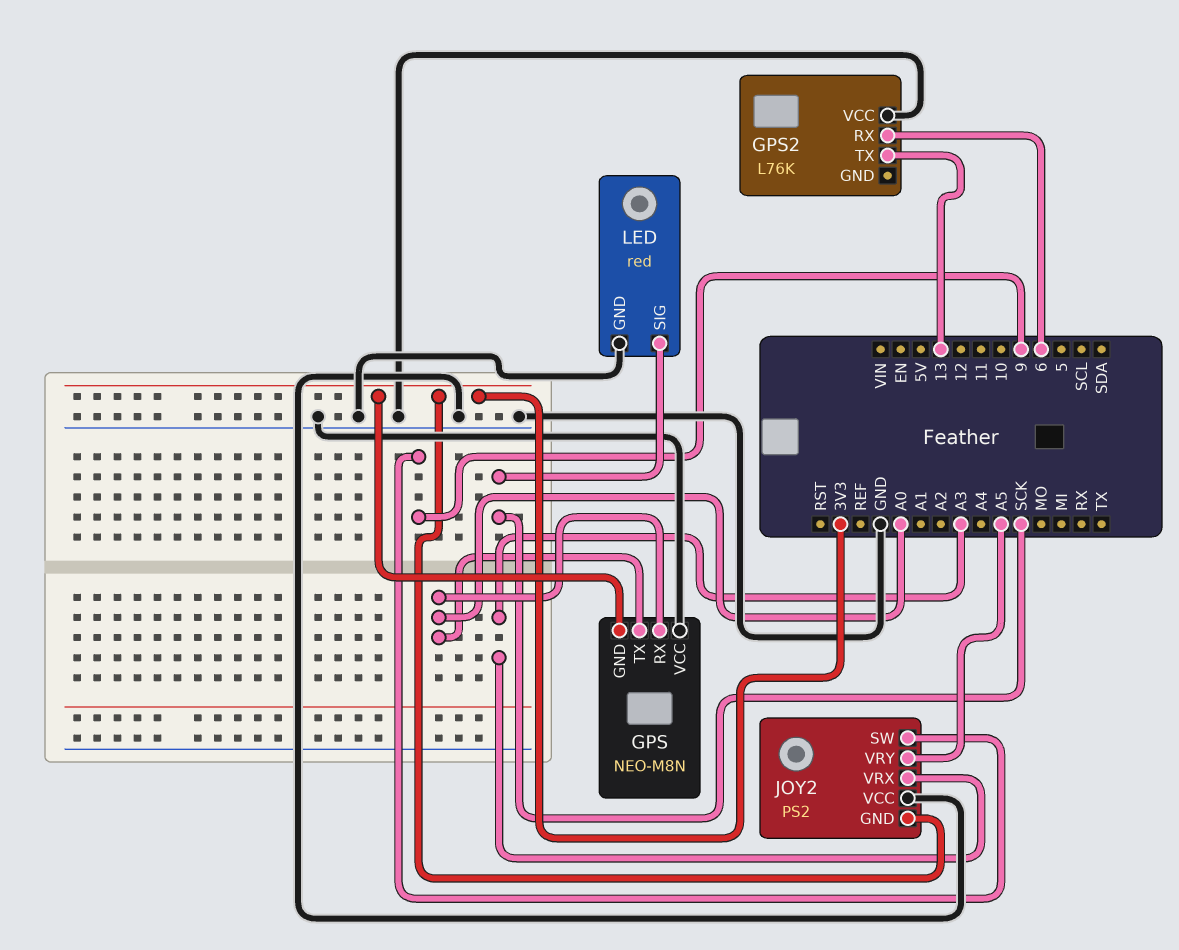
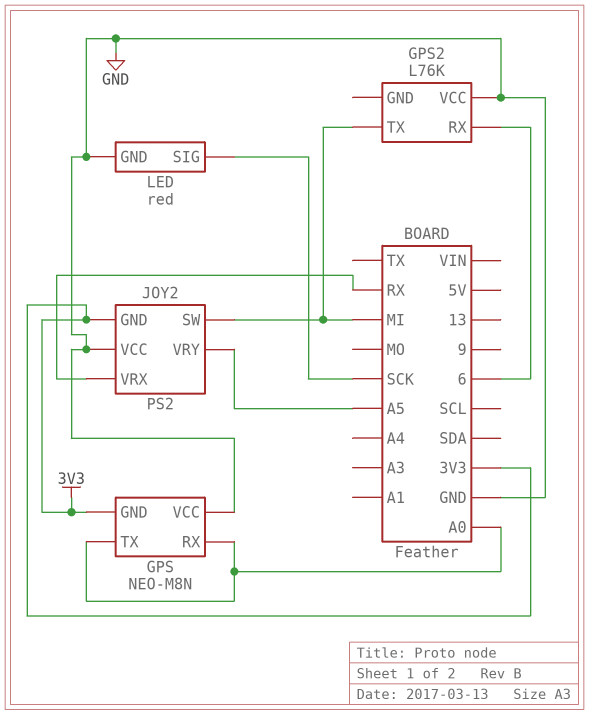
GPS2 pin TX: 13 -> MI
JOY2 pin SW: 9 -> MI
JOY2 pin VRX: A3 -> RX

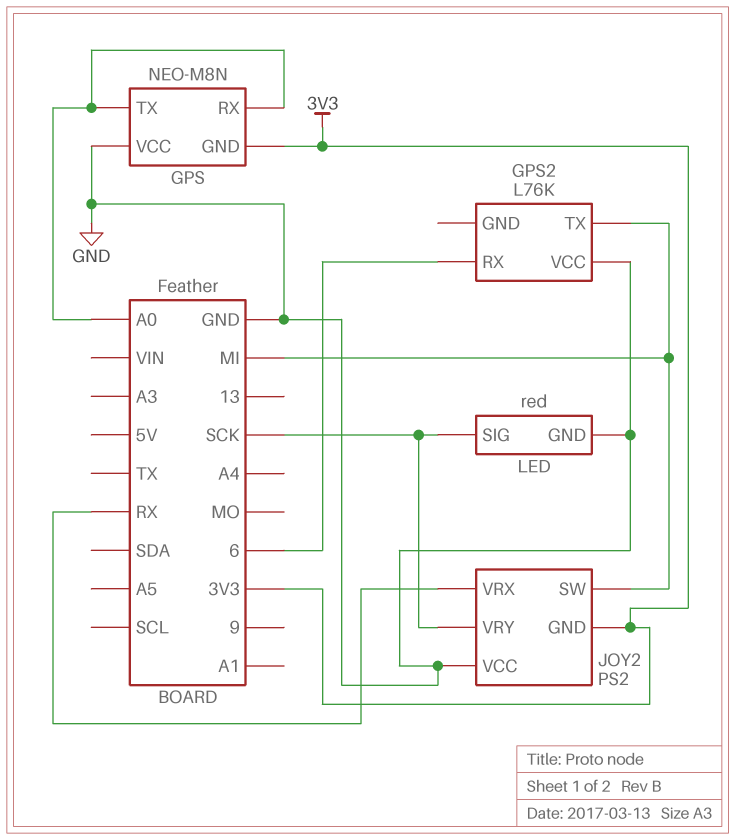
JOY2 pin VRY: A5 -> SCK

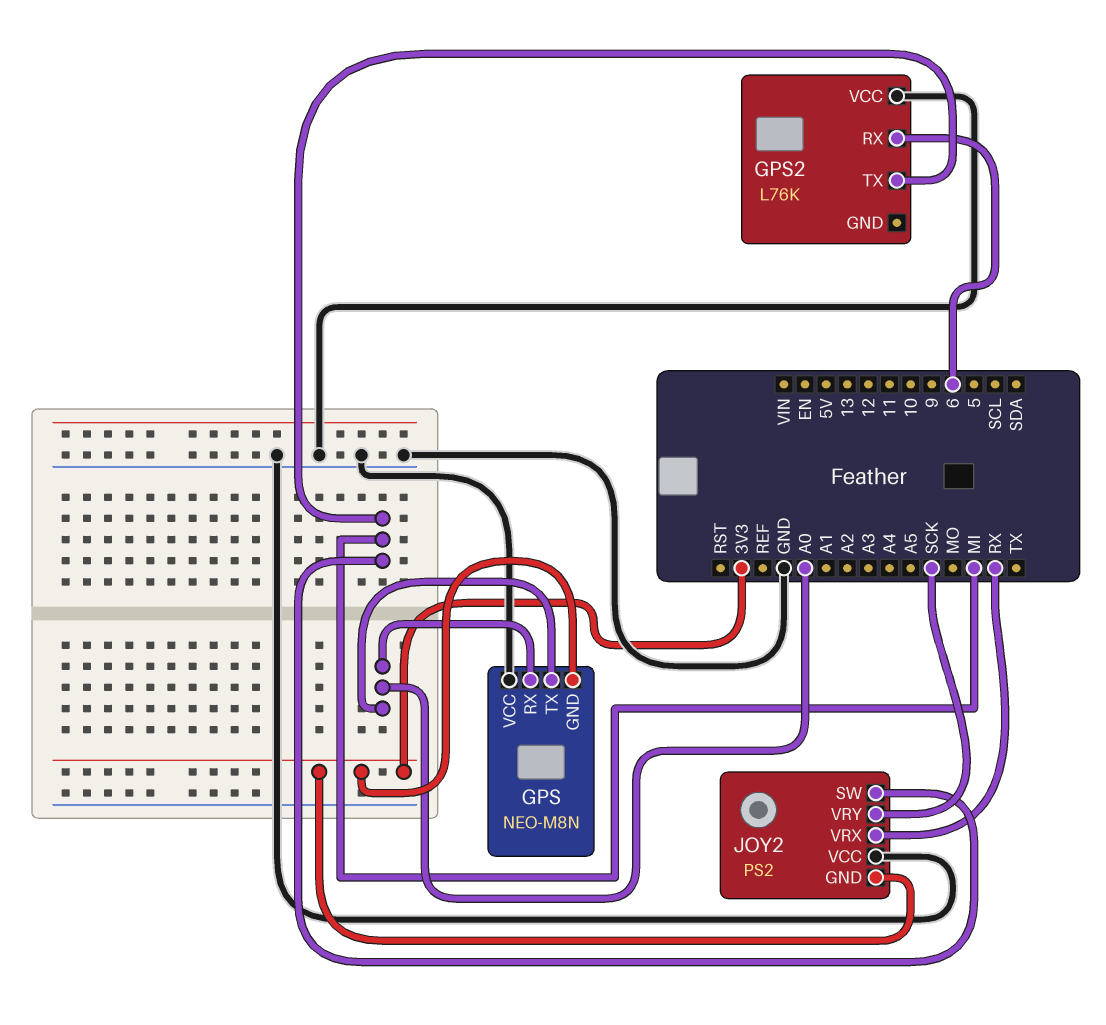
LED: red -> none
LED pin GND: GND -> none
LED pin SIG: SCK -> none

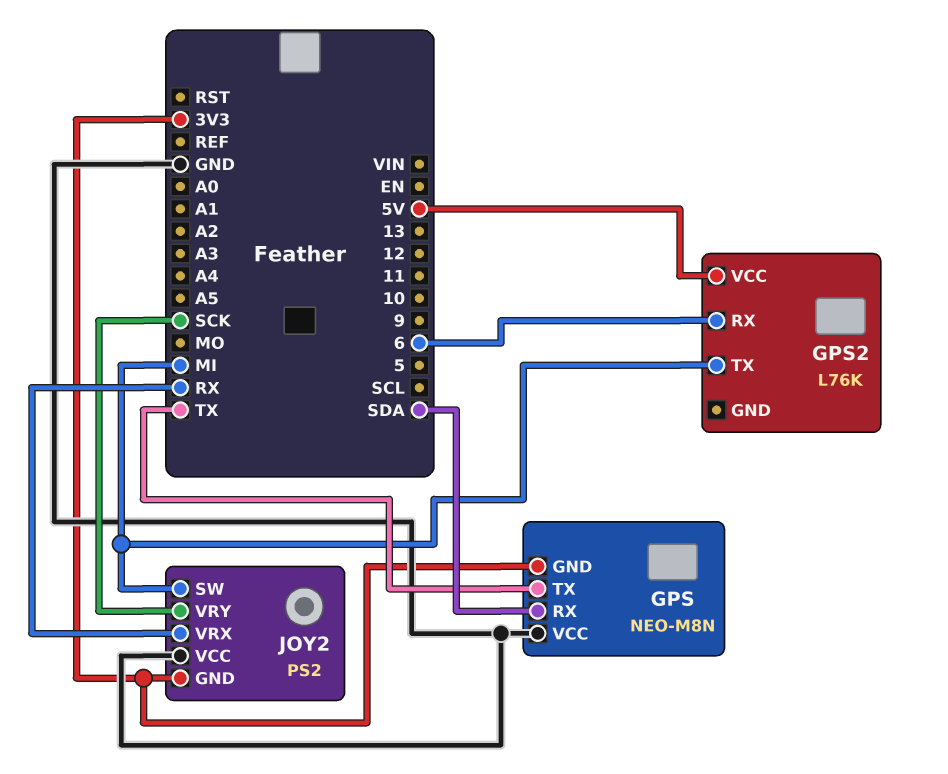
GPS pin RX: A0 -> SDA
GPS pin TX: A0 -> TX
GPS2 pin VCC: GND -> 5V

